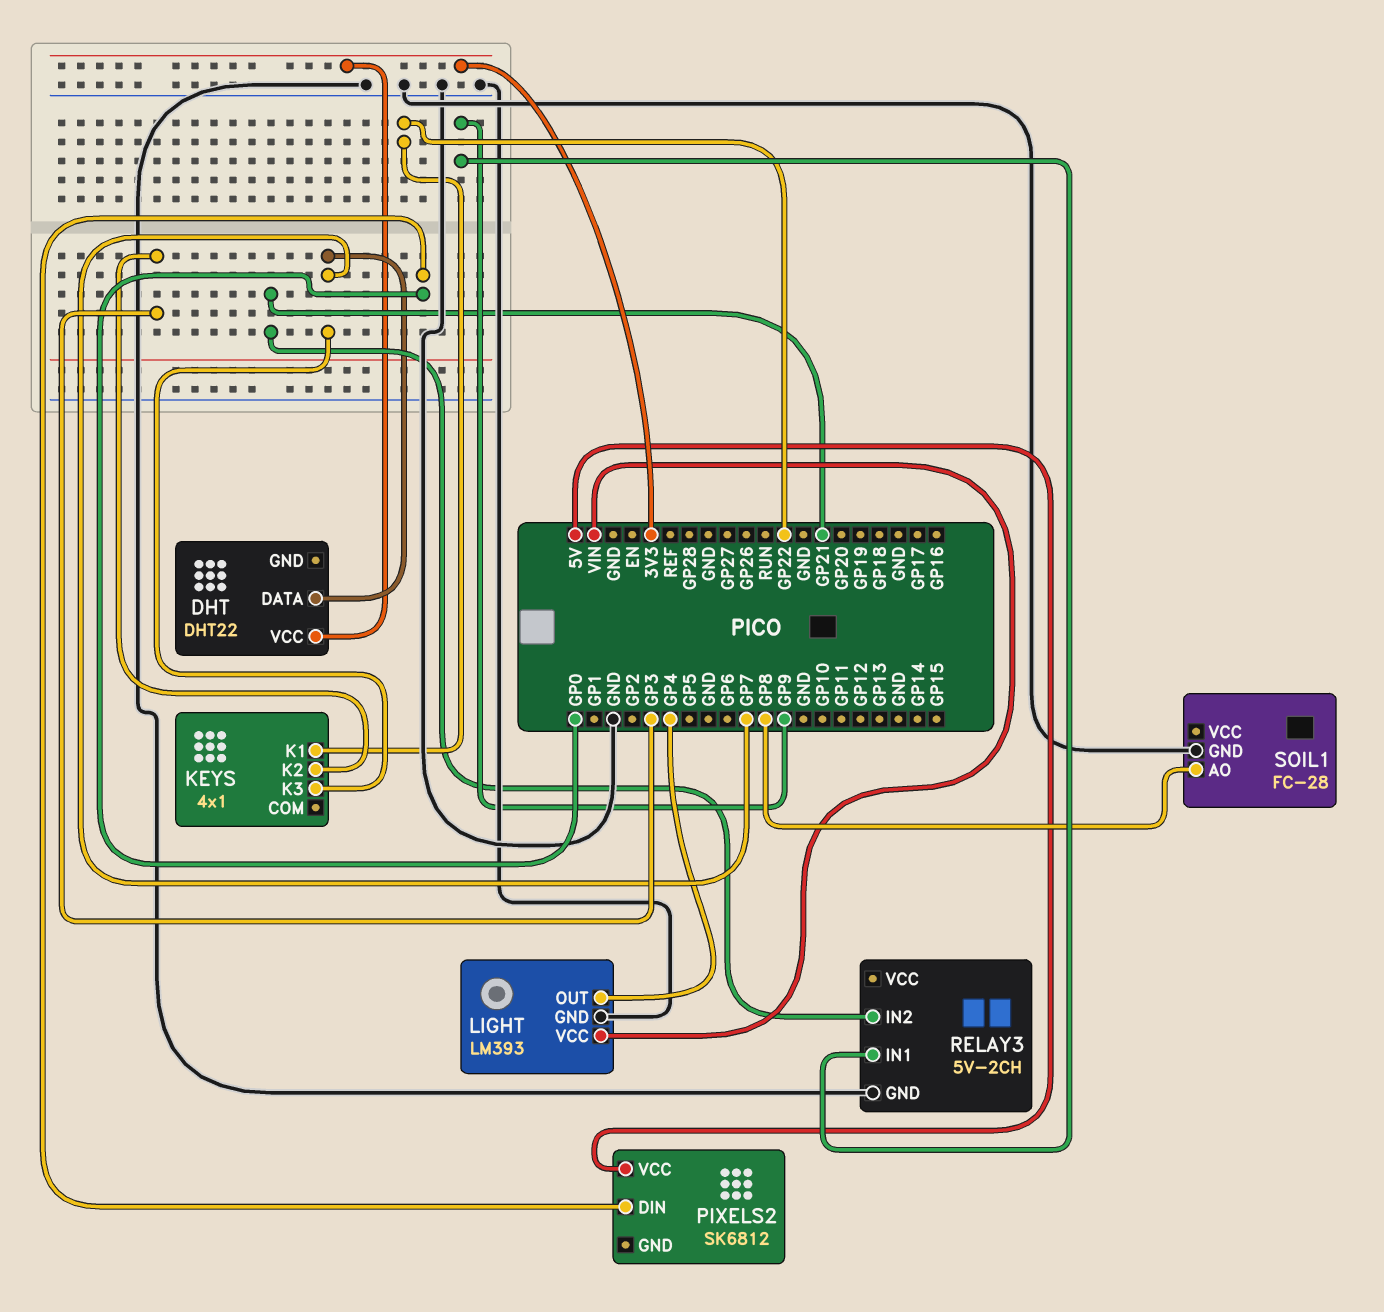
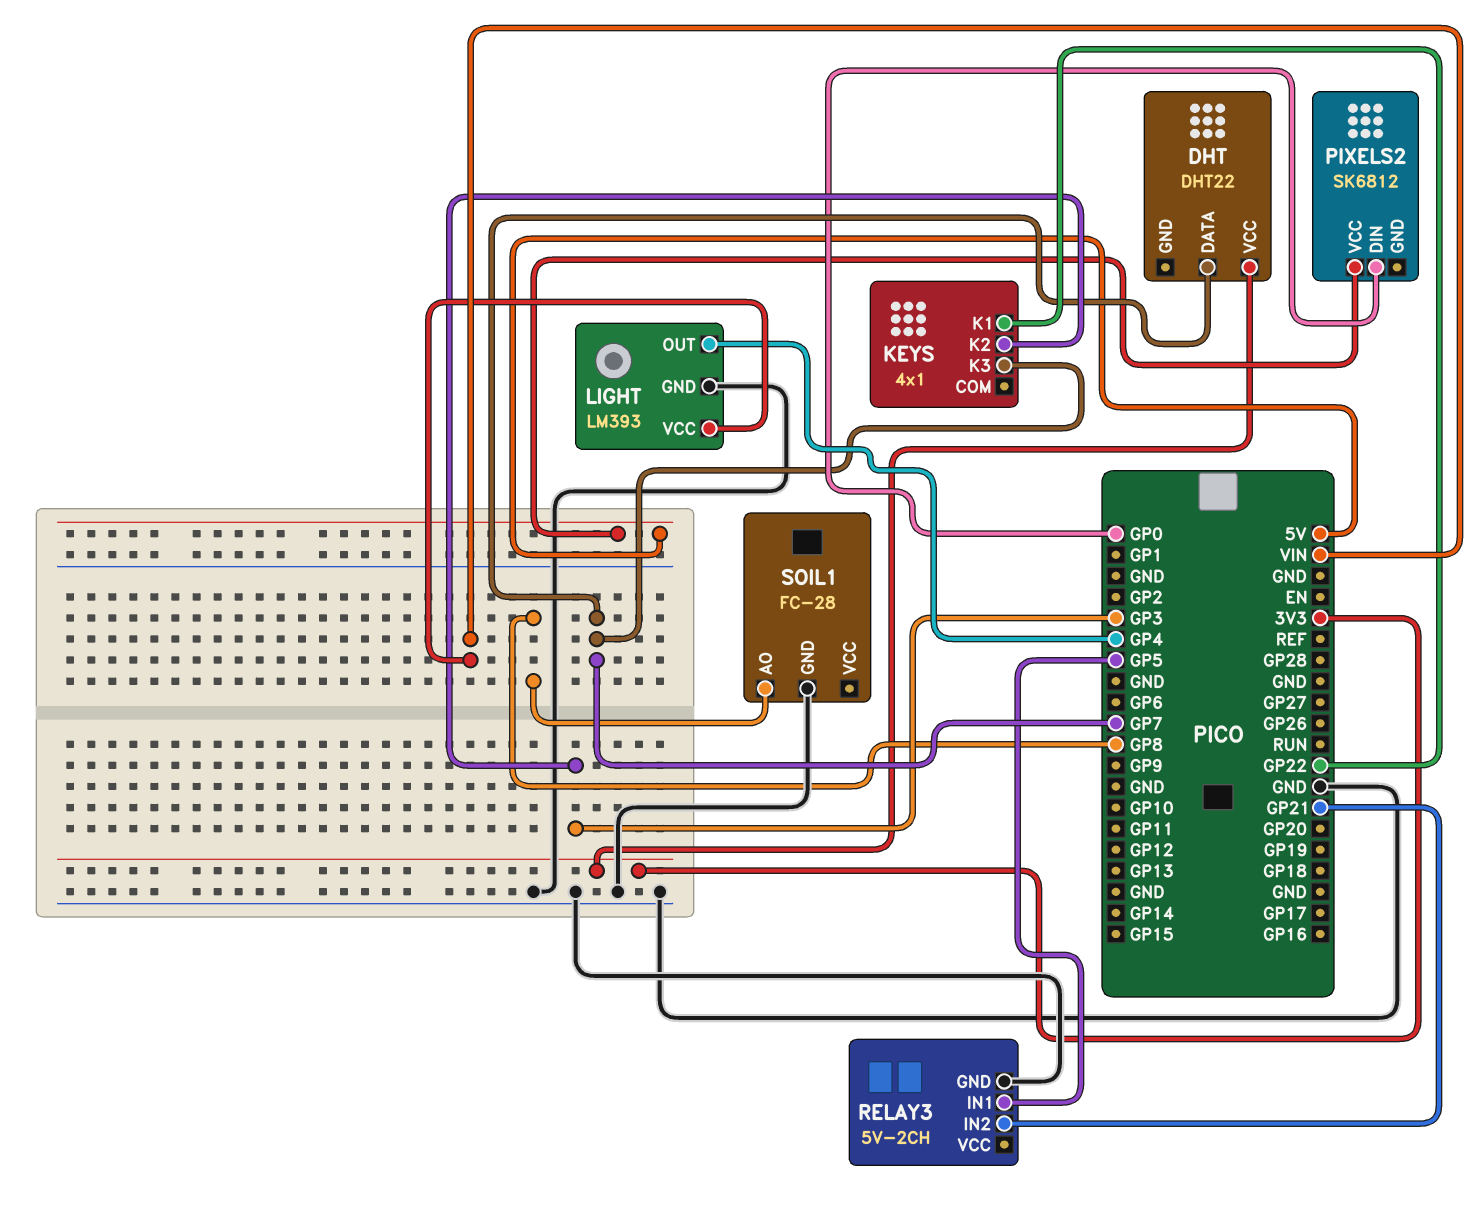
RELAY3 pin IN1: GP9 -> GP5

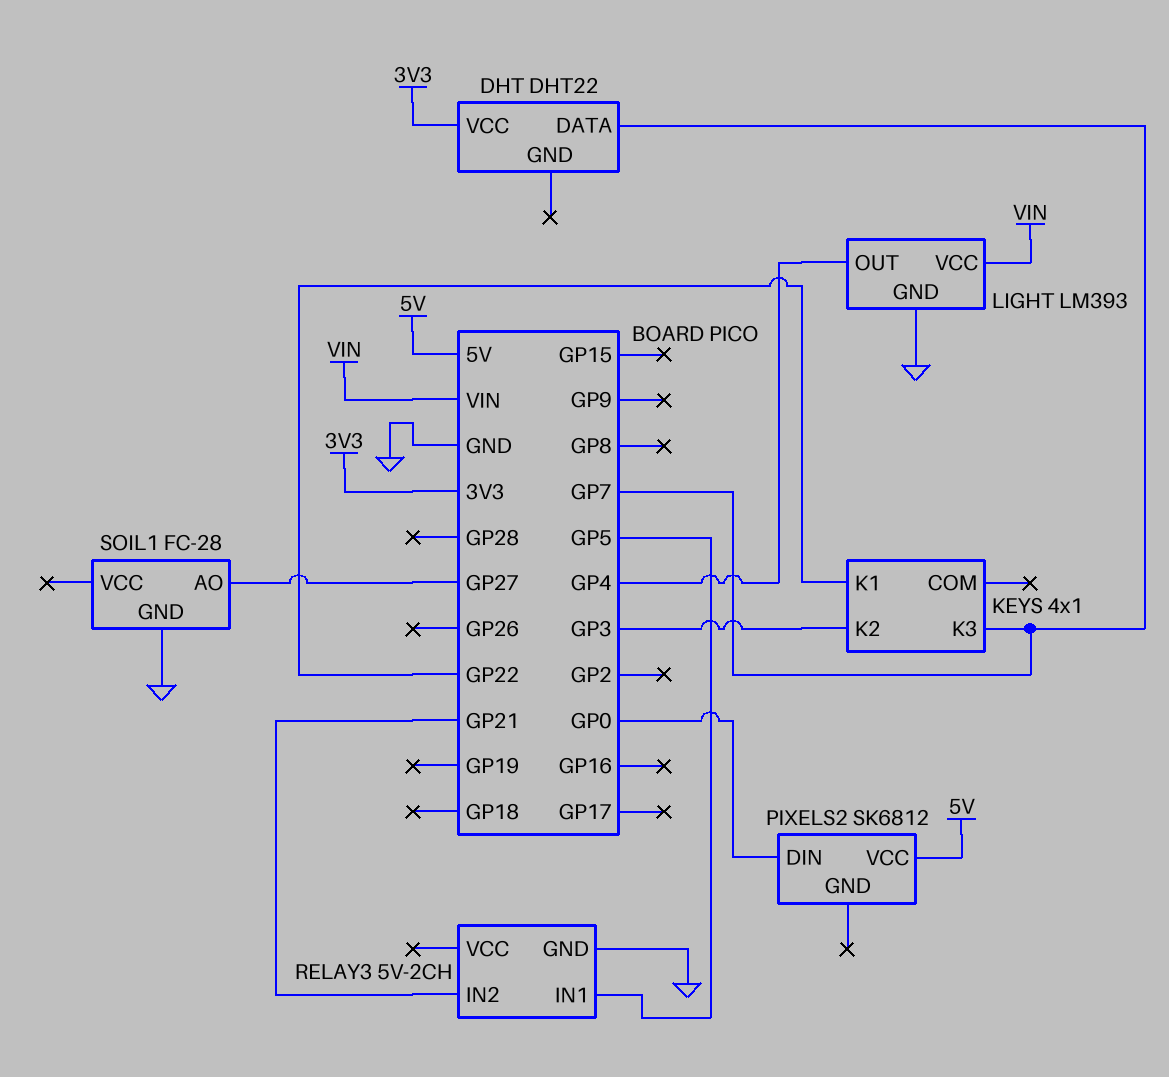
SOIL1 pin AO: GP8 -> GP27

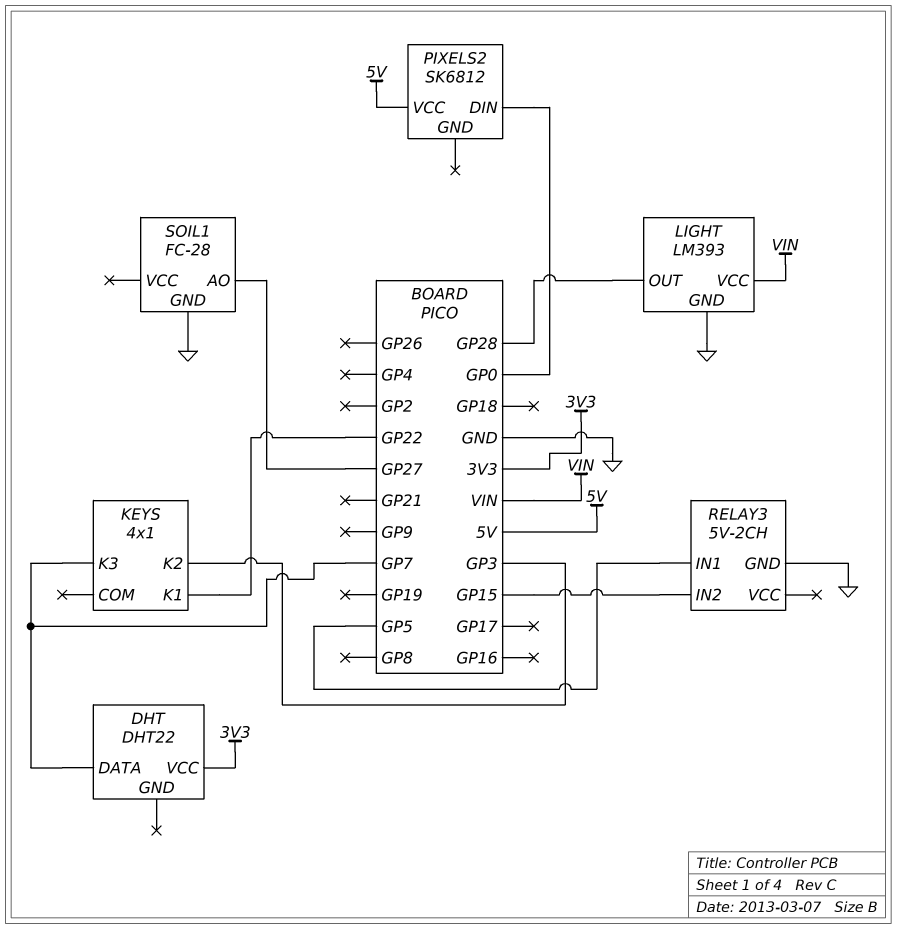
LIGHT pin OUT: GP4 -> GP28
RELAY3 pin IN2: GP21 -> GP15

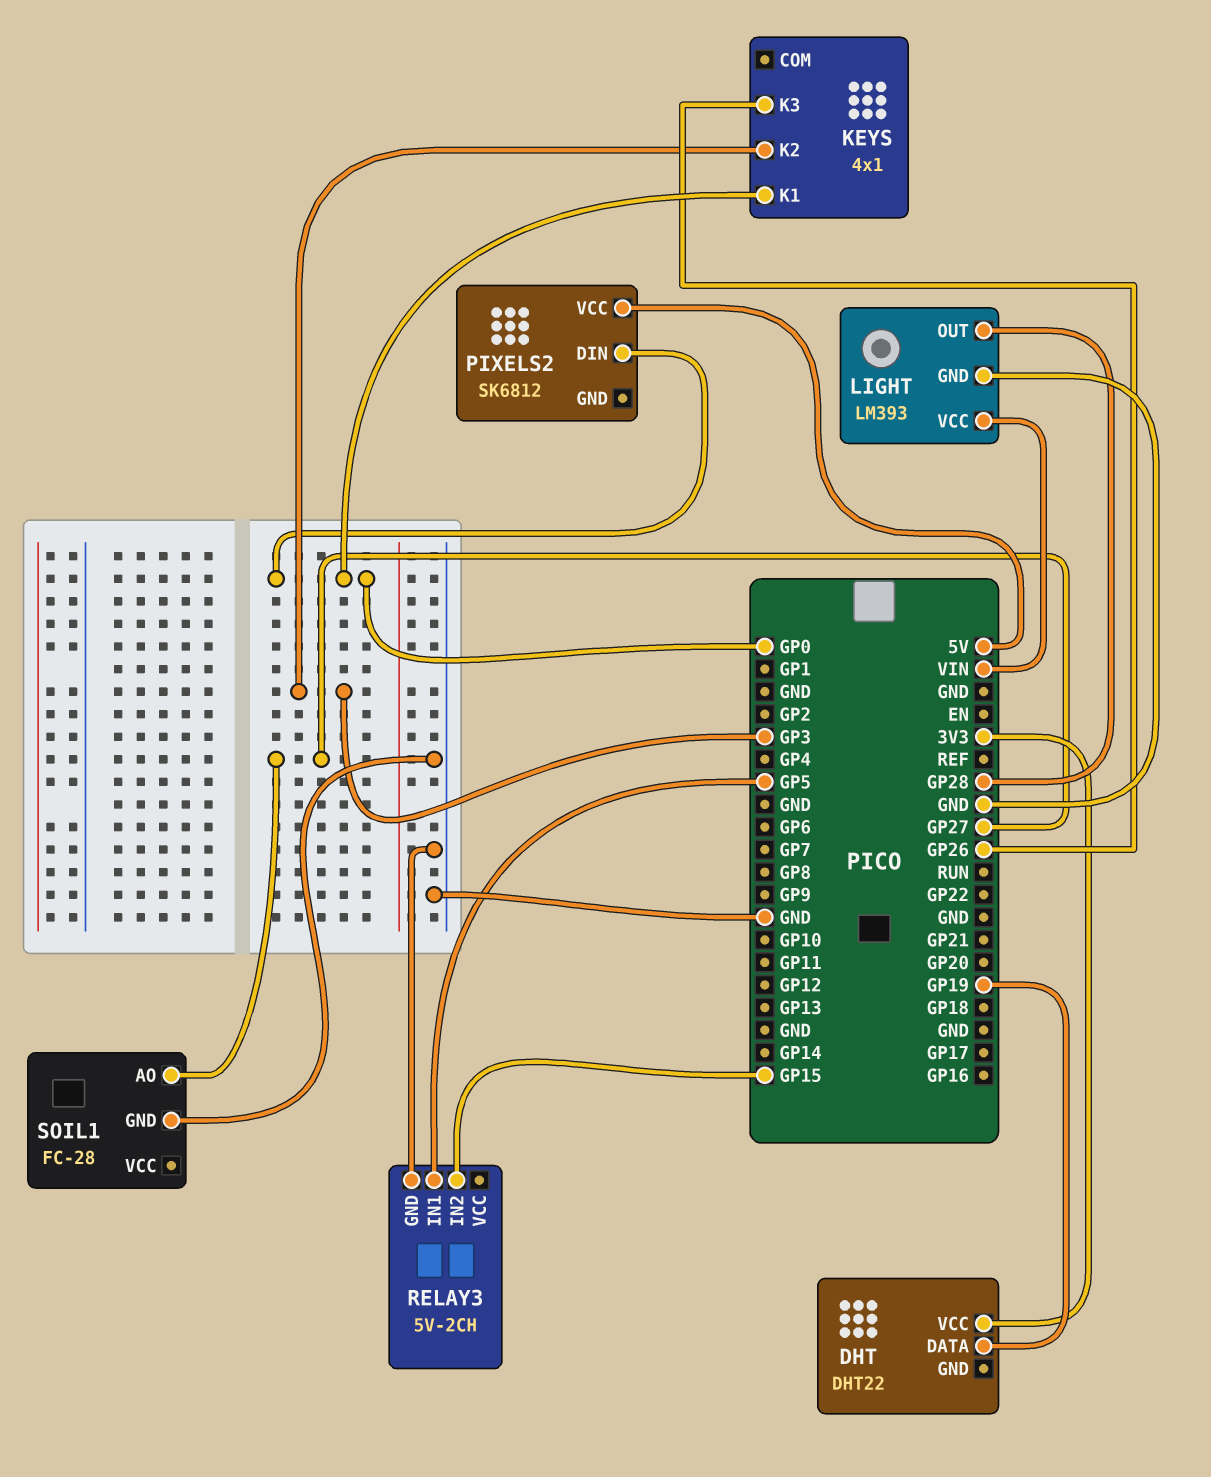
DHT pin DATA: GP7 -> GP19
KEYS pin K1: GP22 -> GP0
KEYS pin K3: GP7 -> GP26

